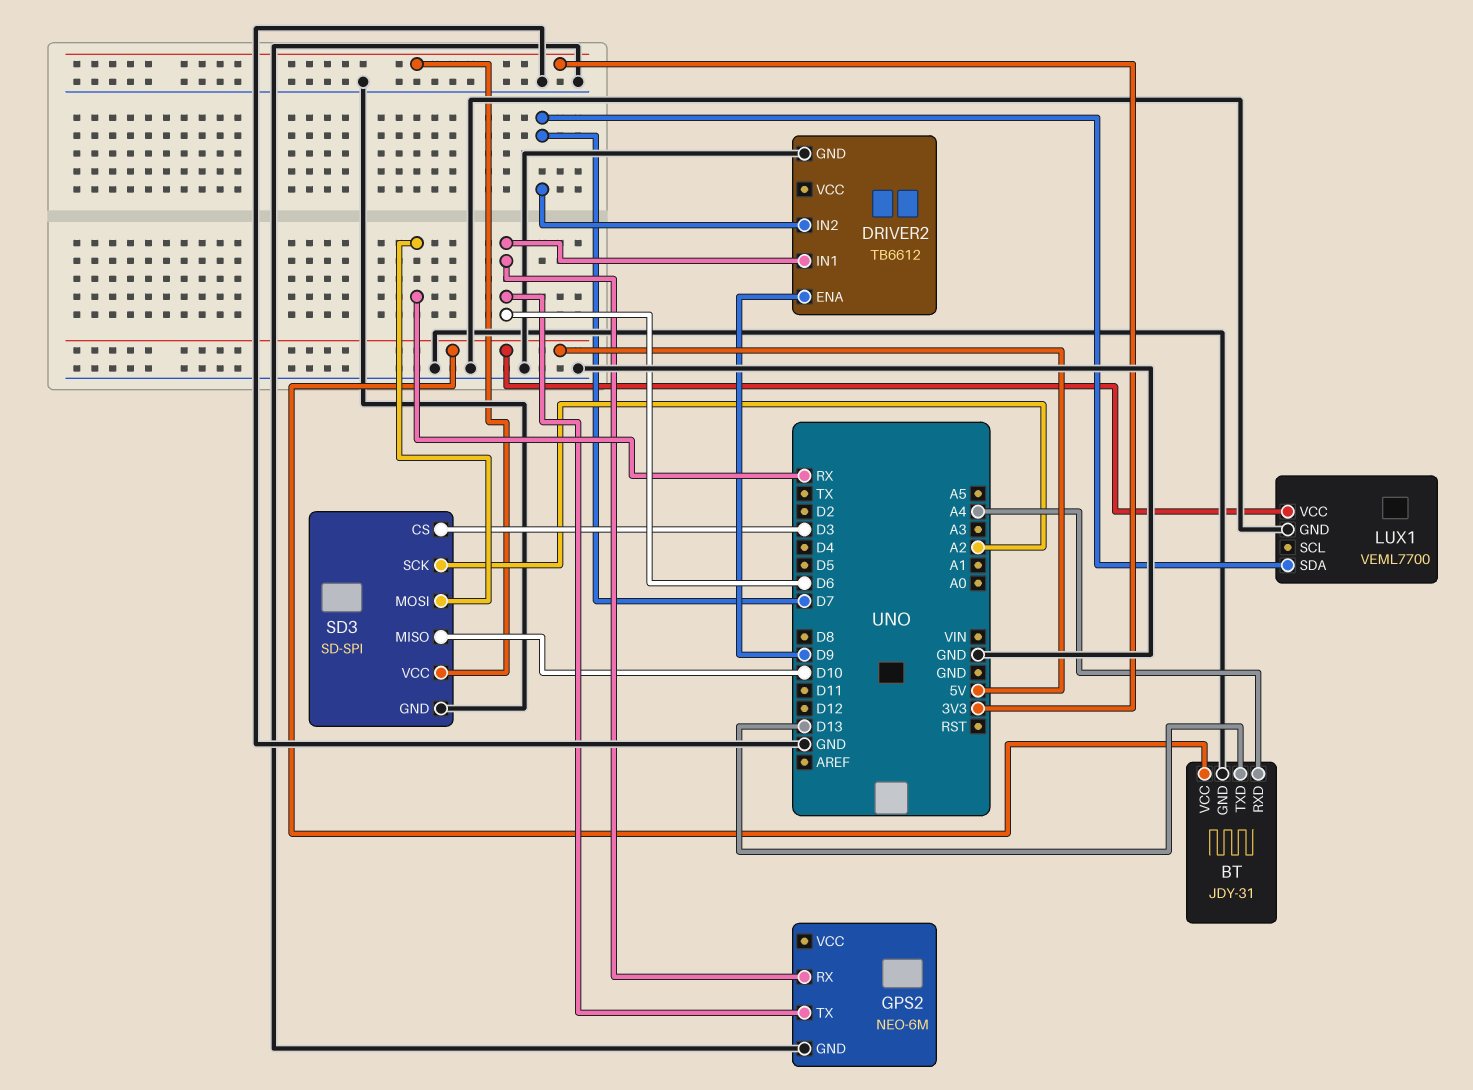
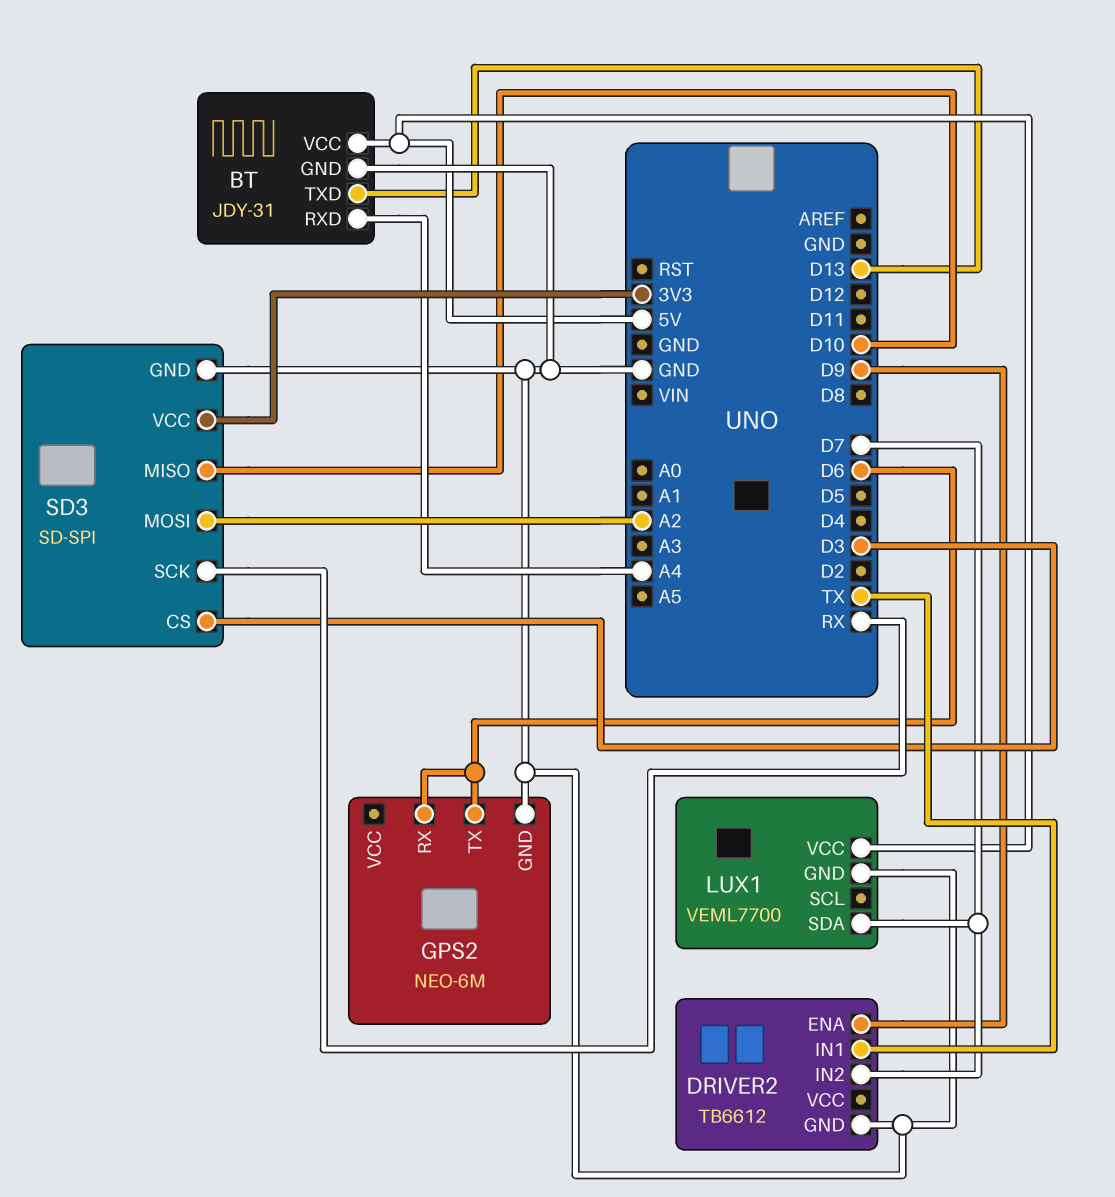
DRIVER2 pin IN1: D6 -> TX
SD3 pin MOSI: RX -> A2
SD3 pin SCK: A2 -> RX

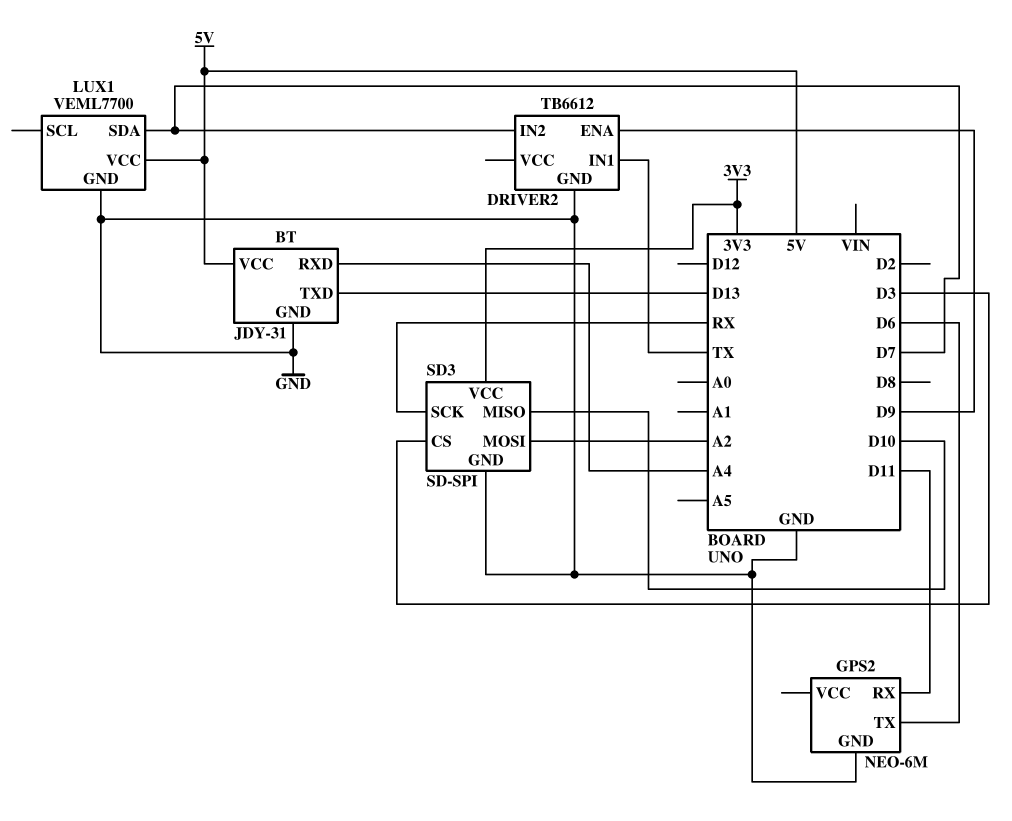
GPS2 pin RX: D6 -> D11

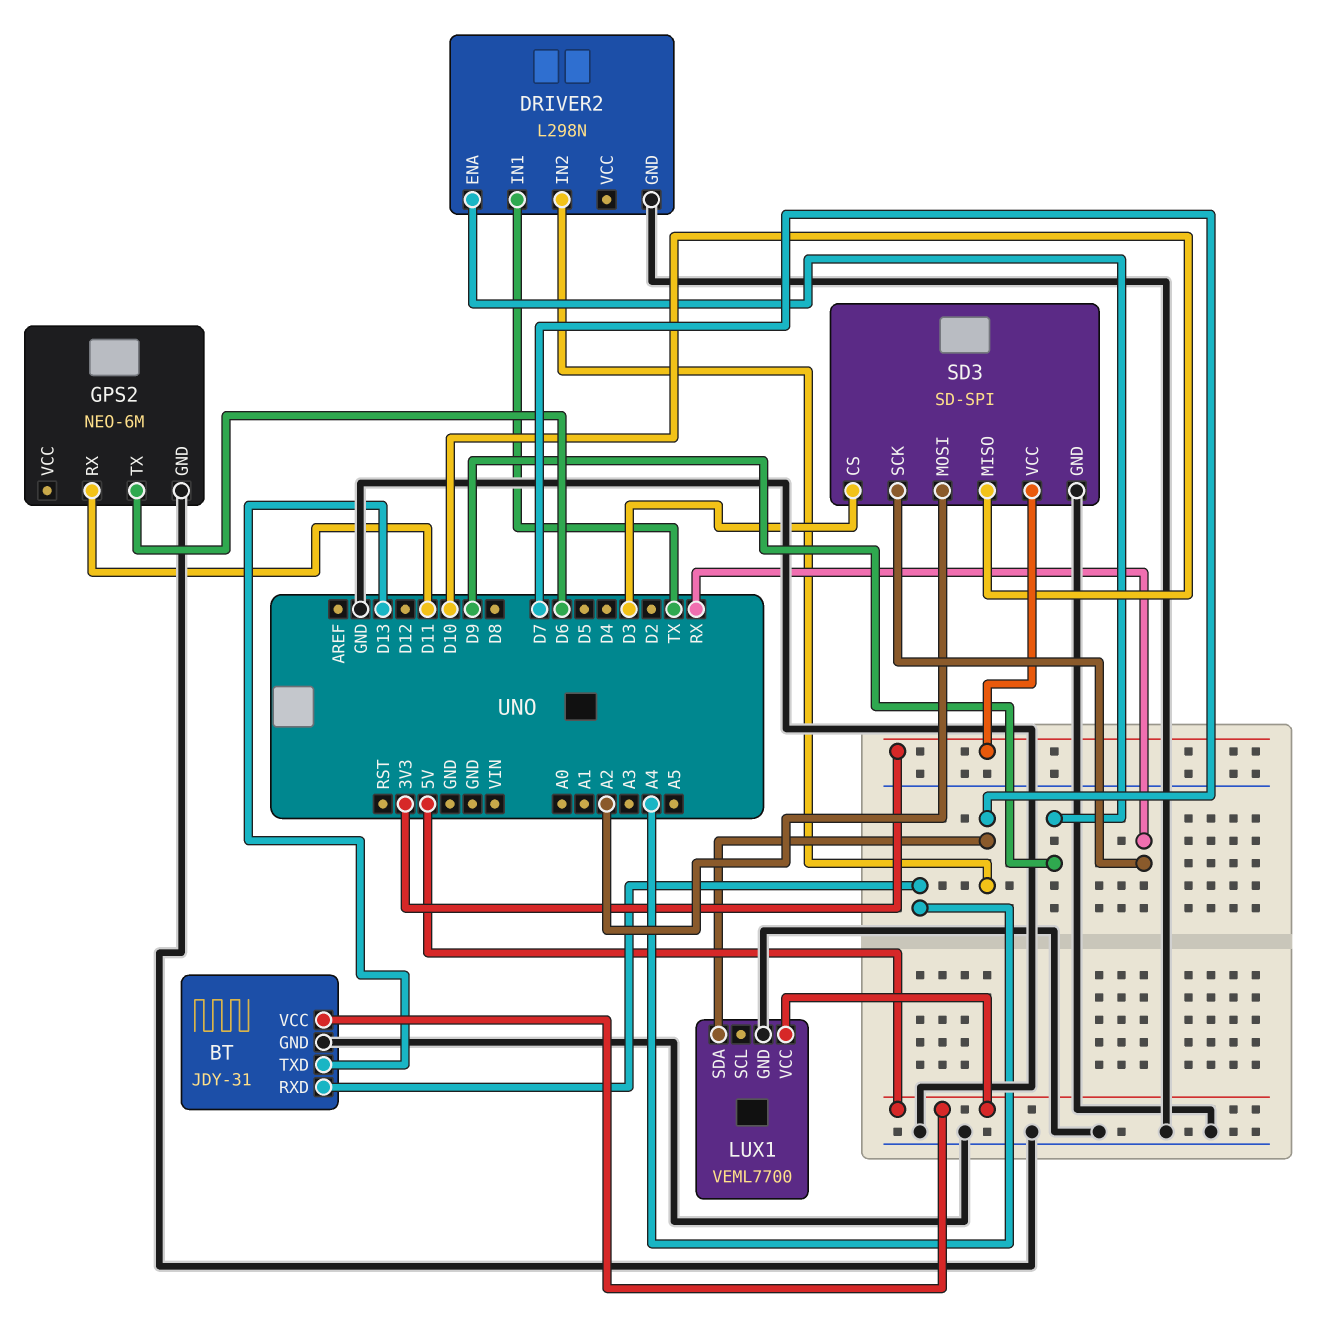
DRIVER2: TB6612 -> L298N

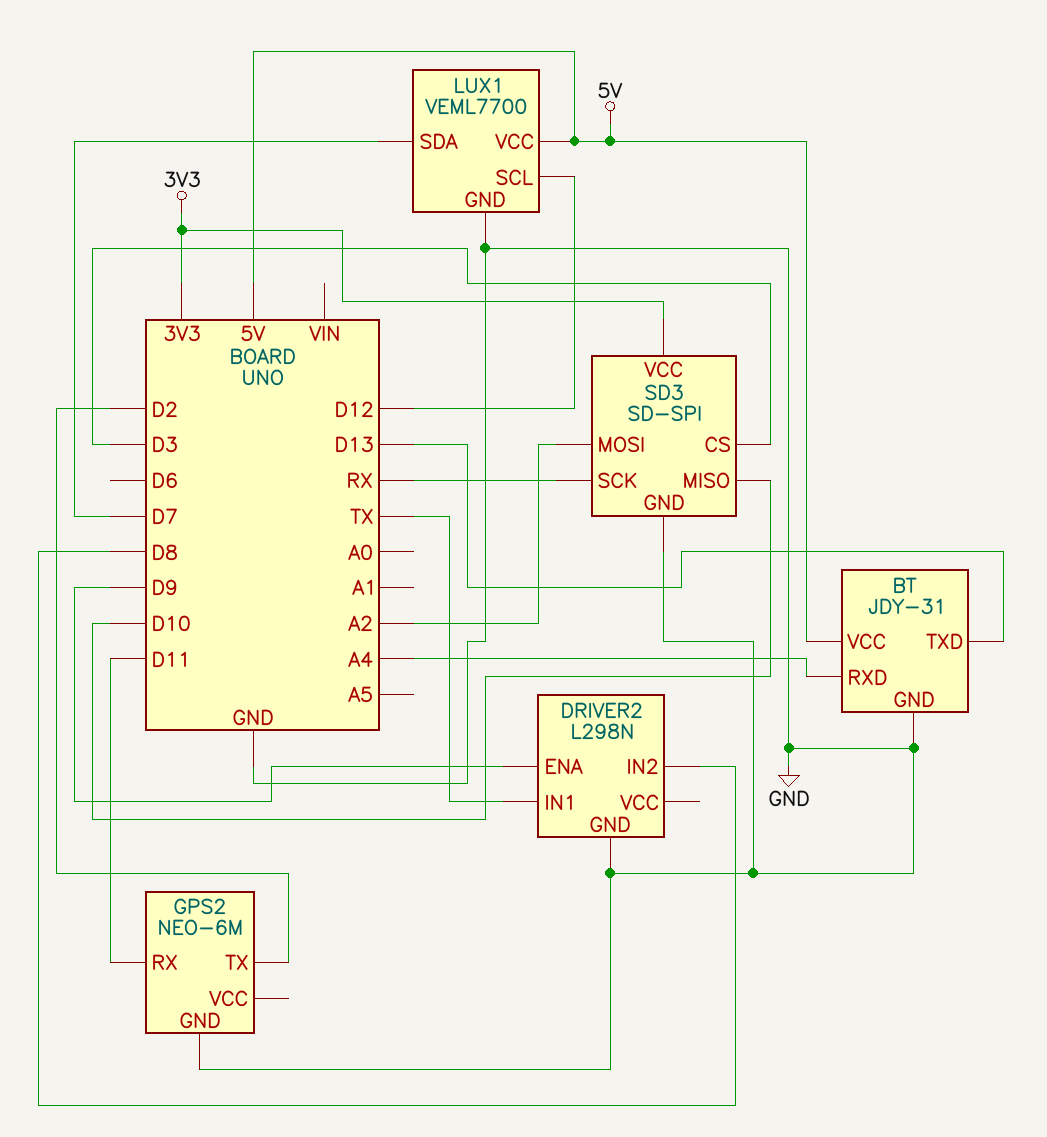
DRIVER2 pin IN2: D7 -> D8
GPS2 pin TX: D6 -> D2
LUX1 pin SCL: none -> D12

